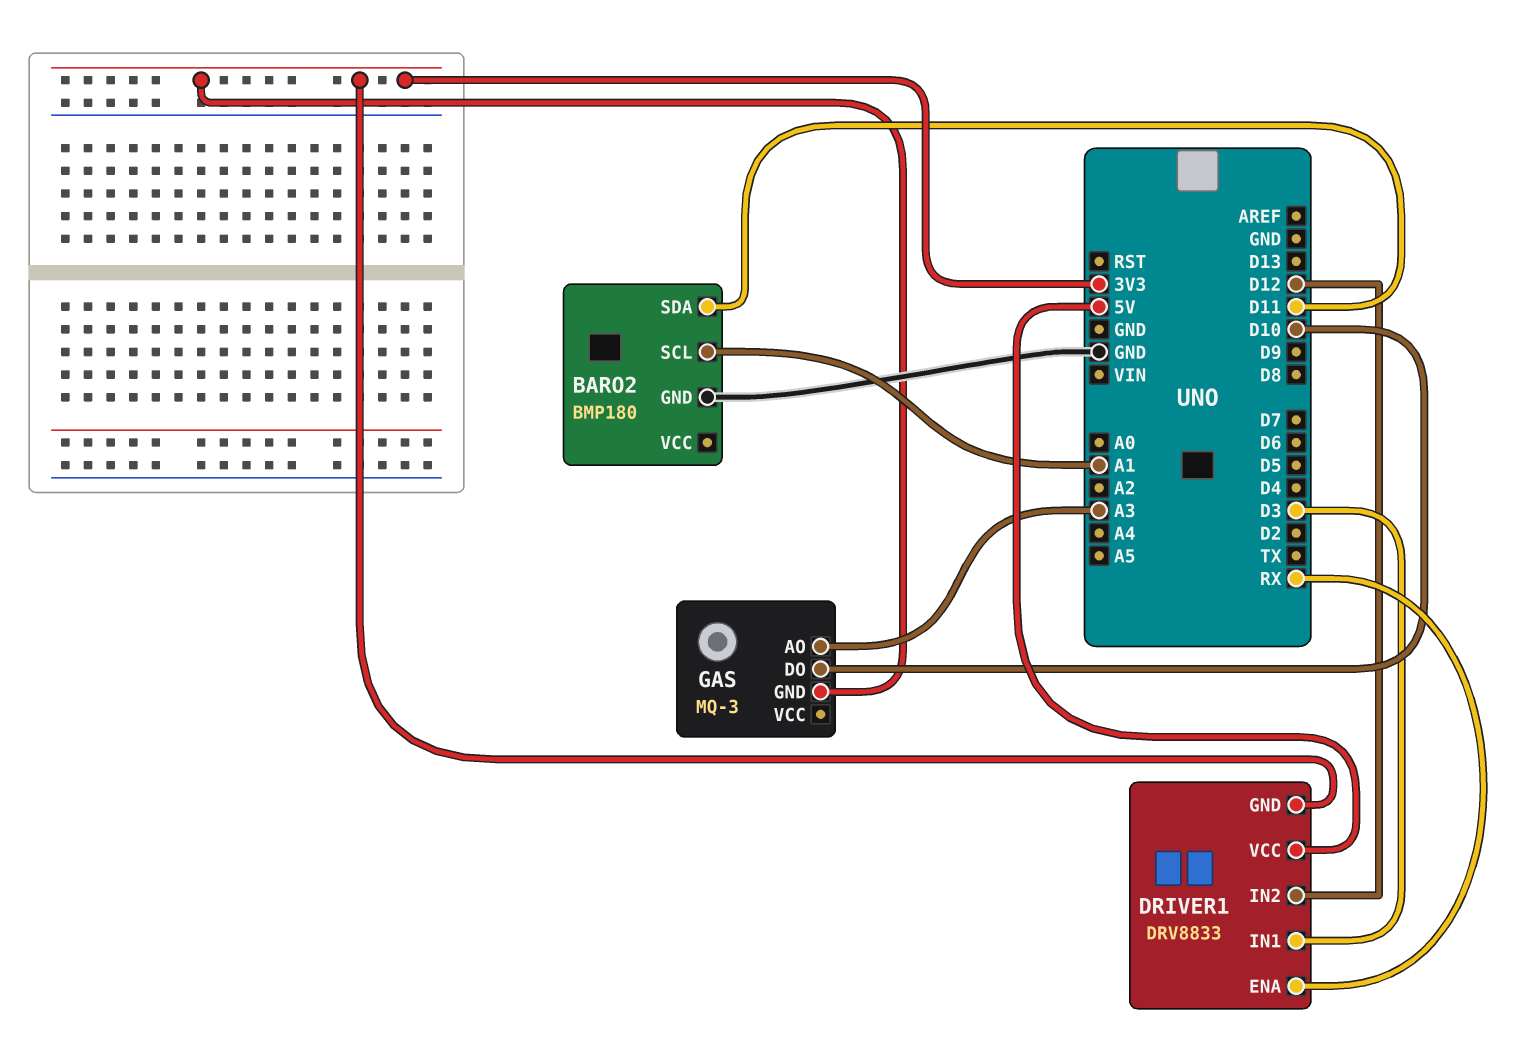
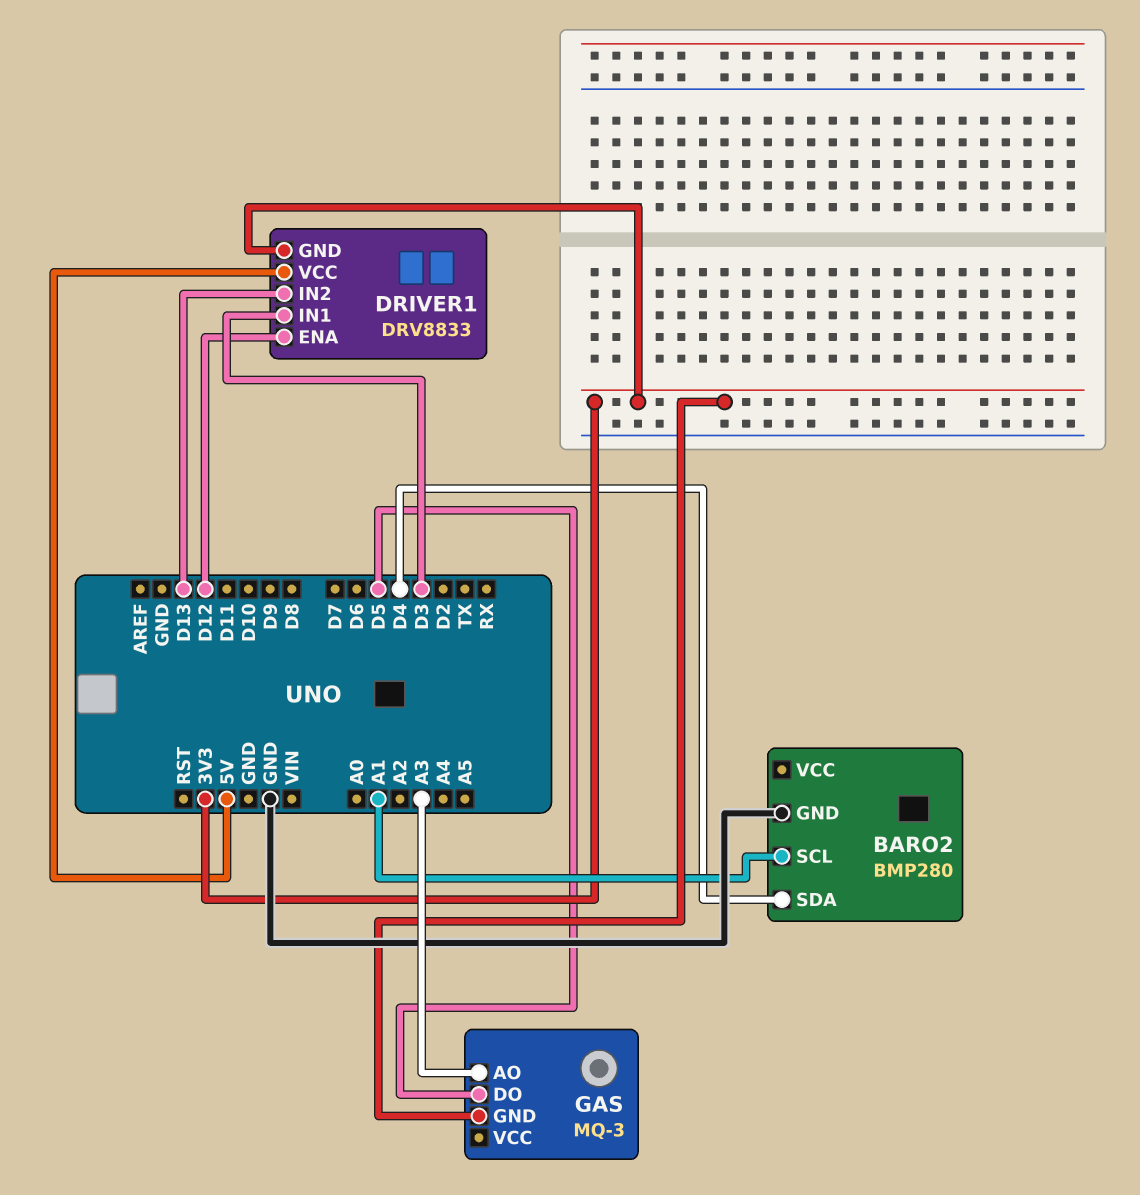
BARO2: BMP180 -> BMP280
BARO2 pin SDA: D11 -> D4
DRIVER1 pin ENA: RX -> D12
DRIVER1 pin IN2: D12 -> D13
GAS pin DO: D10 -> D5

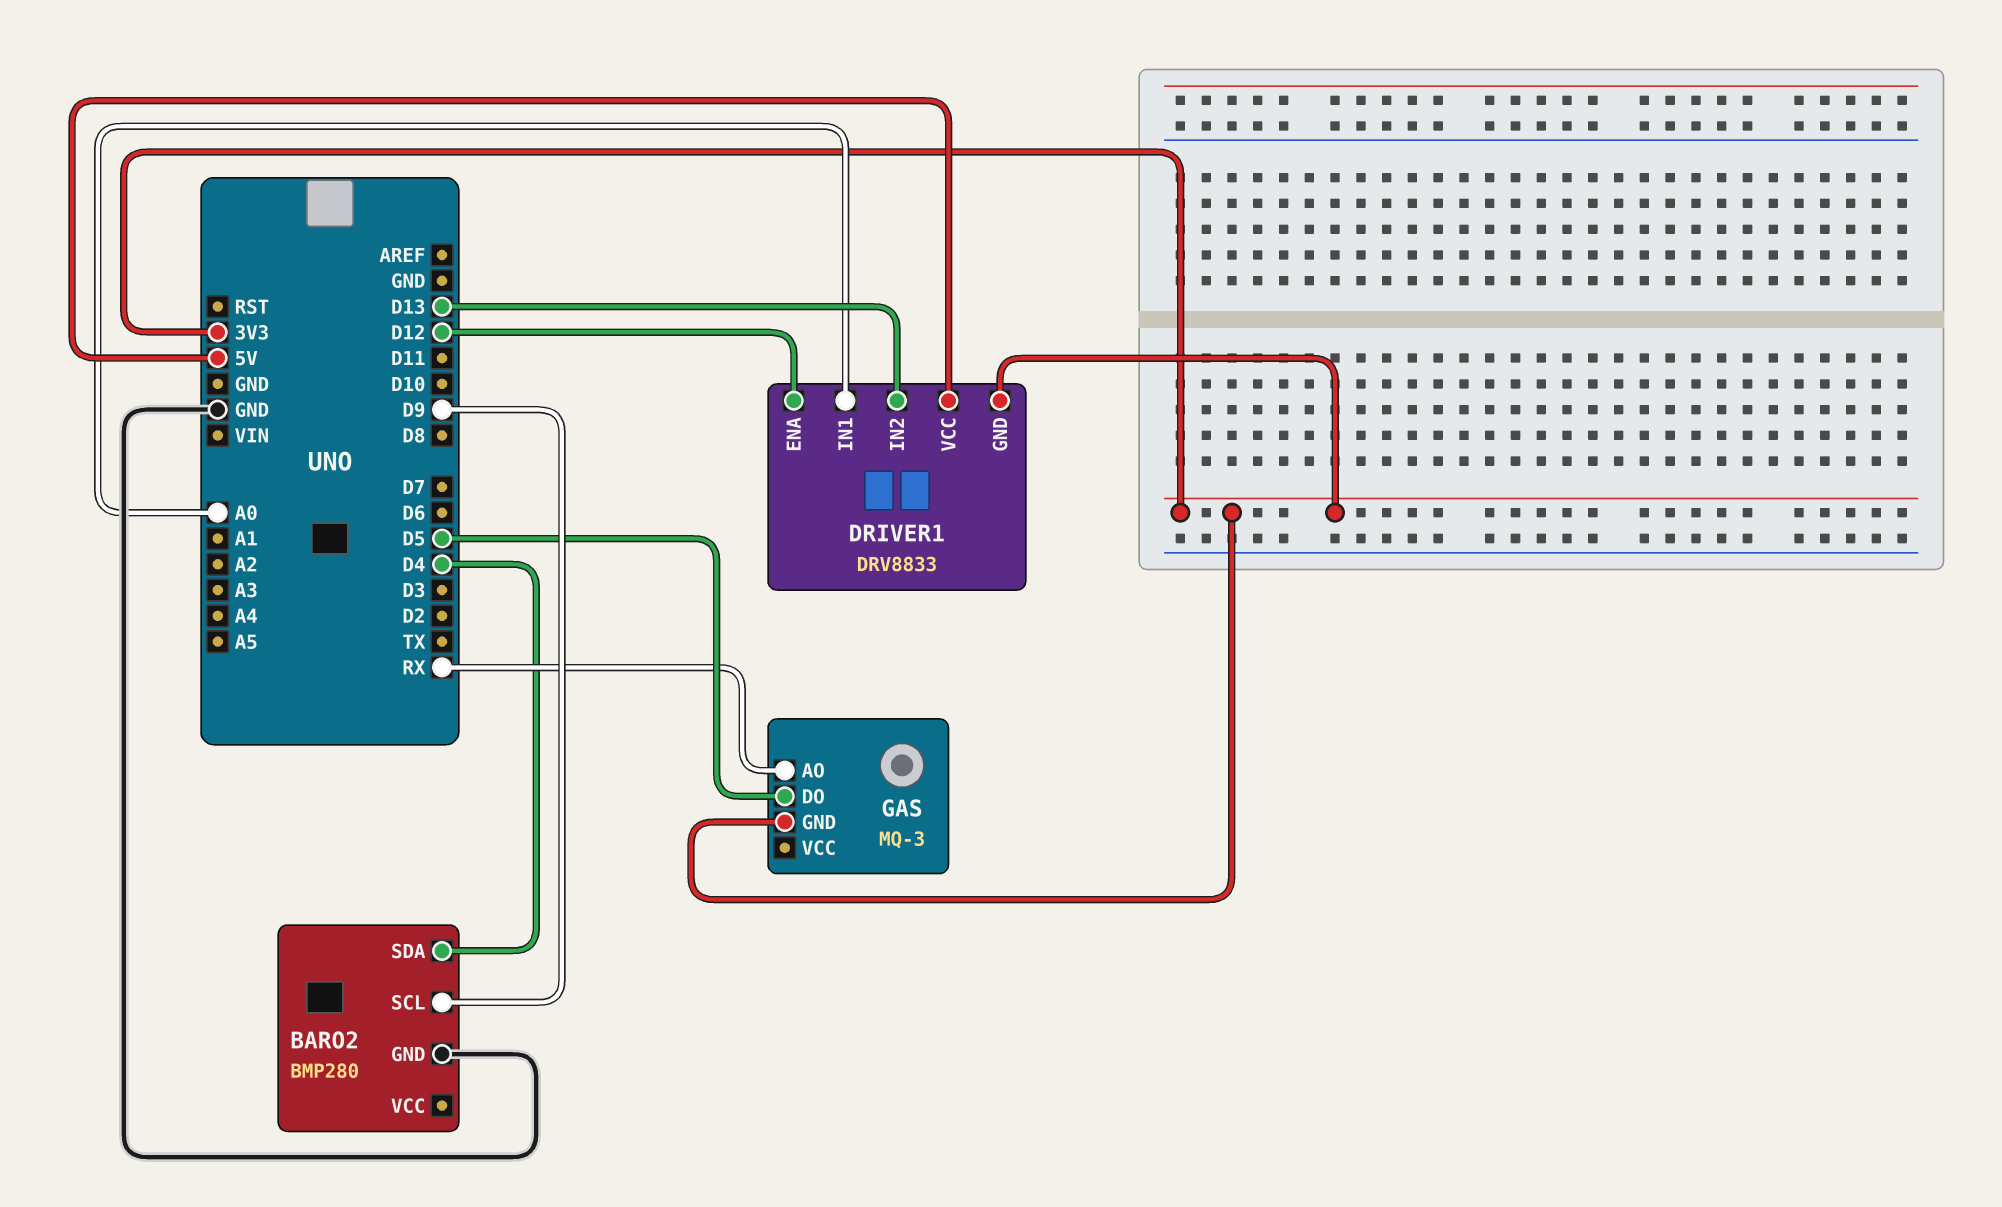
BARO2 pin SCL: A1 -> D9
DRIVER1 pin IN1: D3 -> A0
GAS pin AO: A3 -> RX

